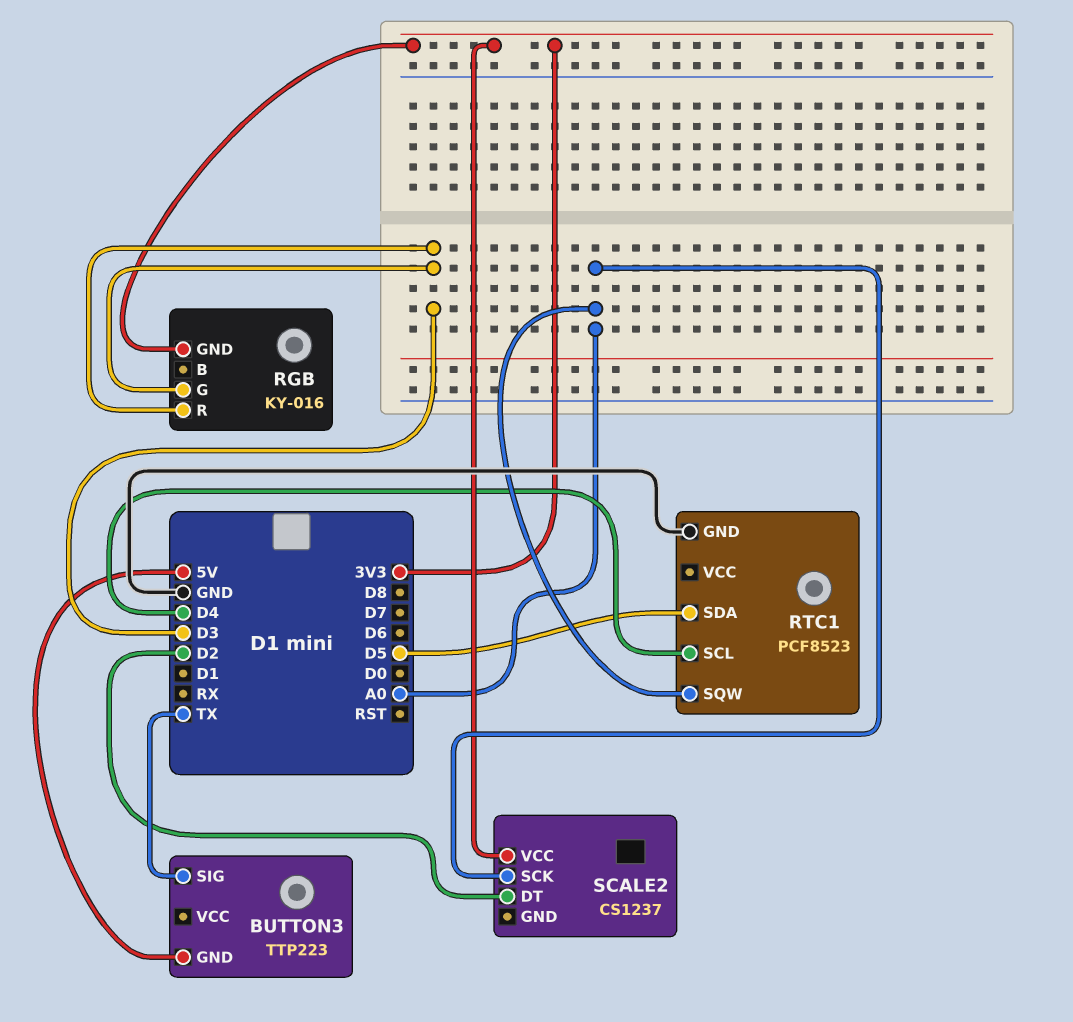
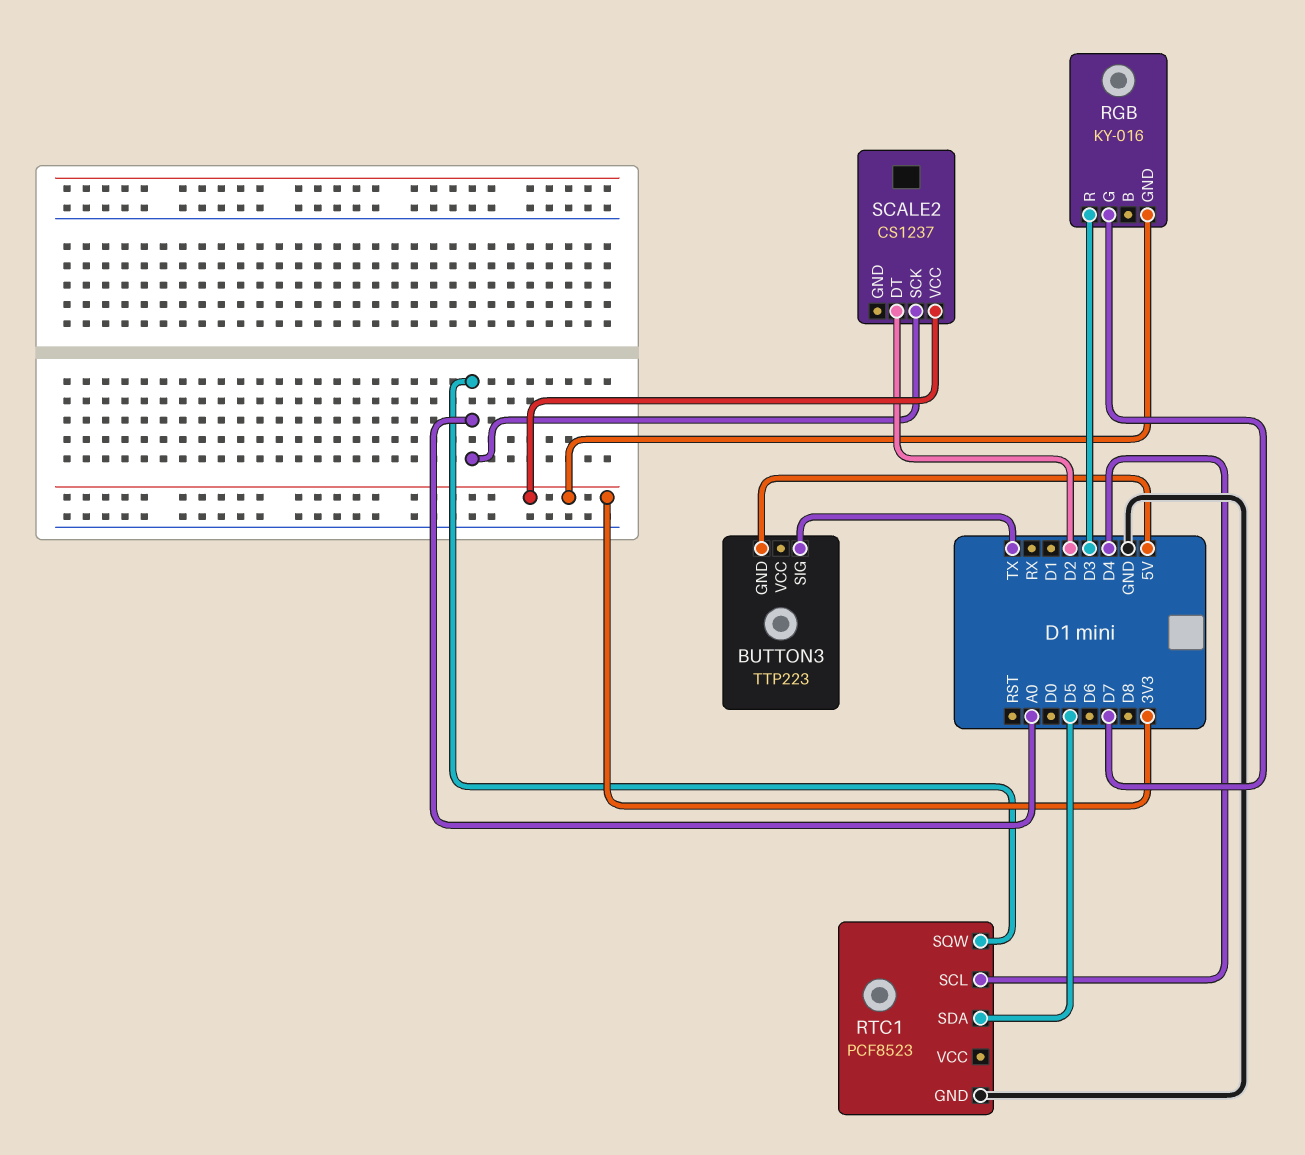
RGB pin G: D3 -> D7

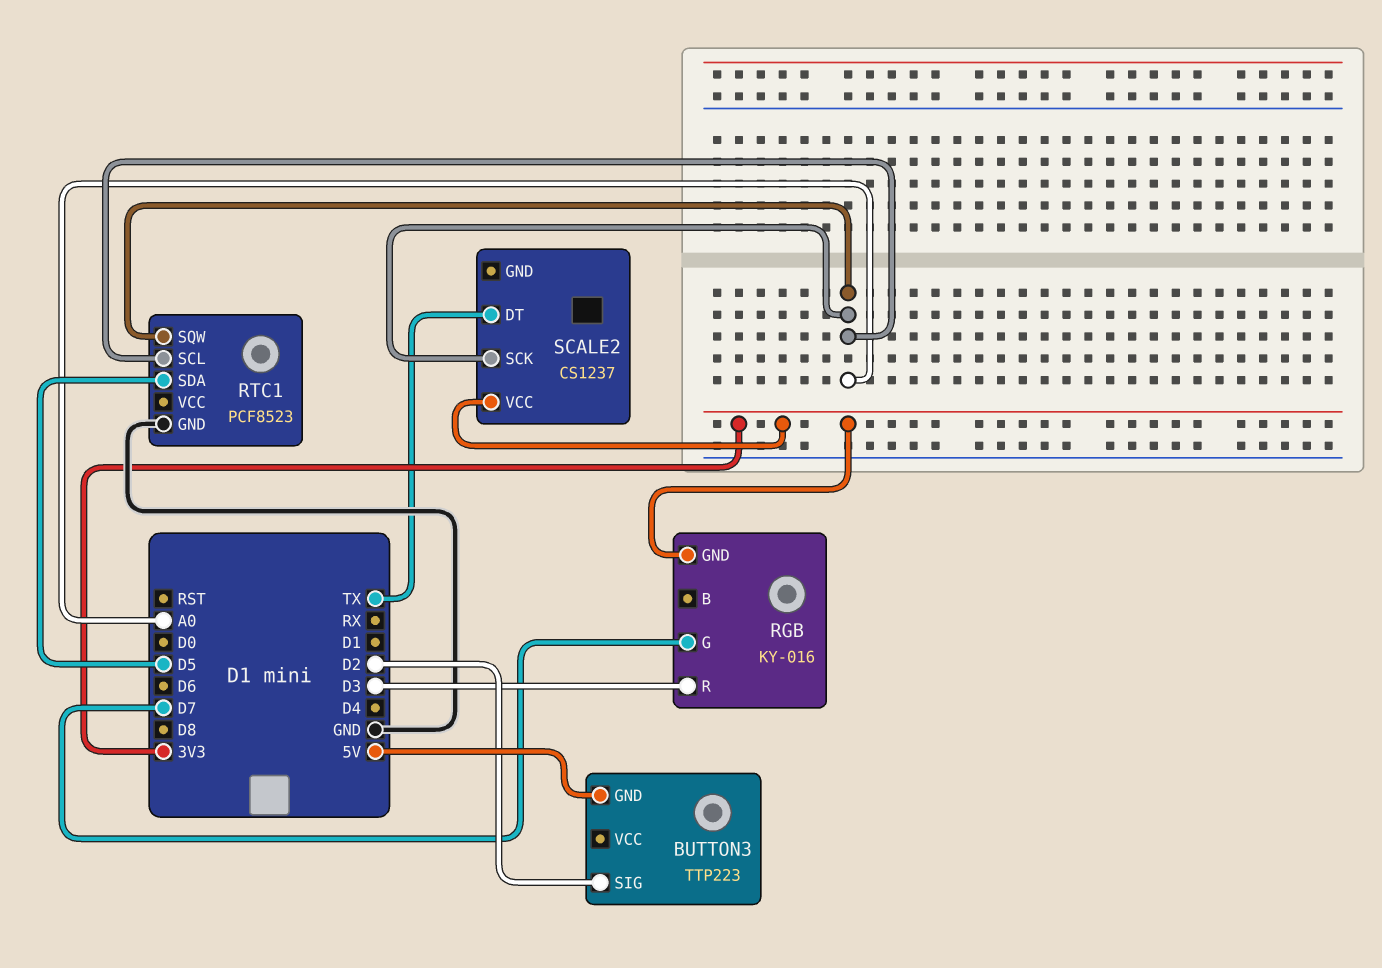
BUTTON3 pin SIG: TX -> D2
RTC1 pin SCL: D4 -> A0
SCALE2 pin DT: D2 -> TX

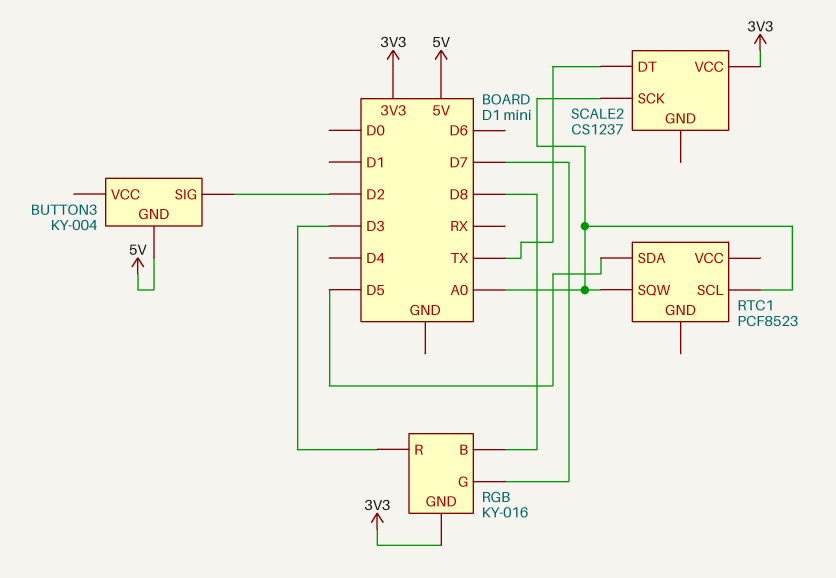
BUTTON3: TTP223 -> KY-004
RGB pin B: none -> D8
RTC1 pin GND: GND -> none

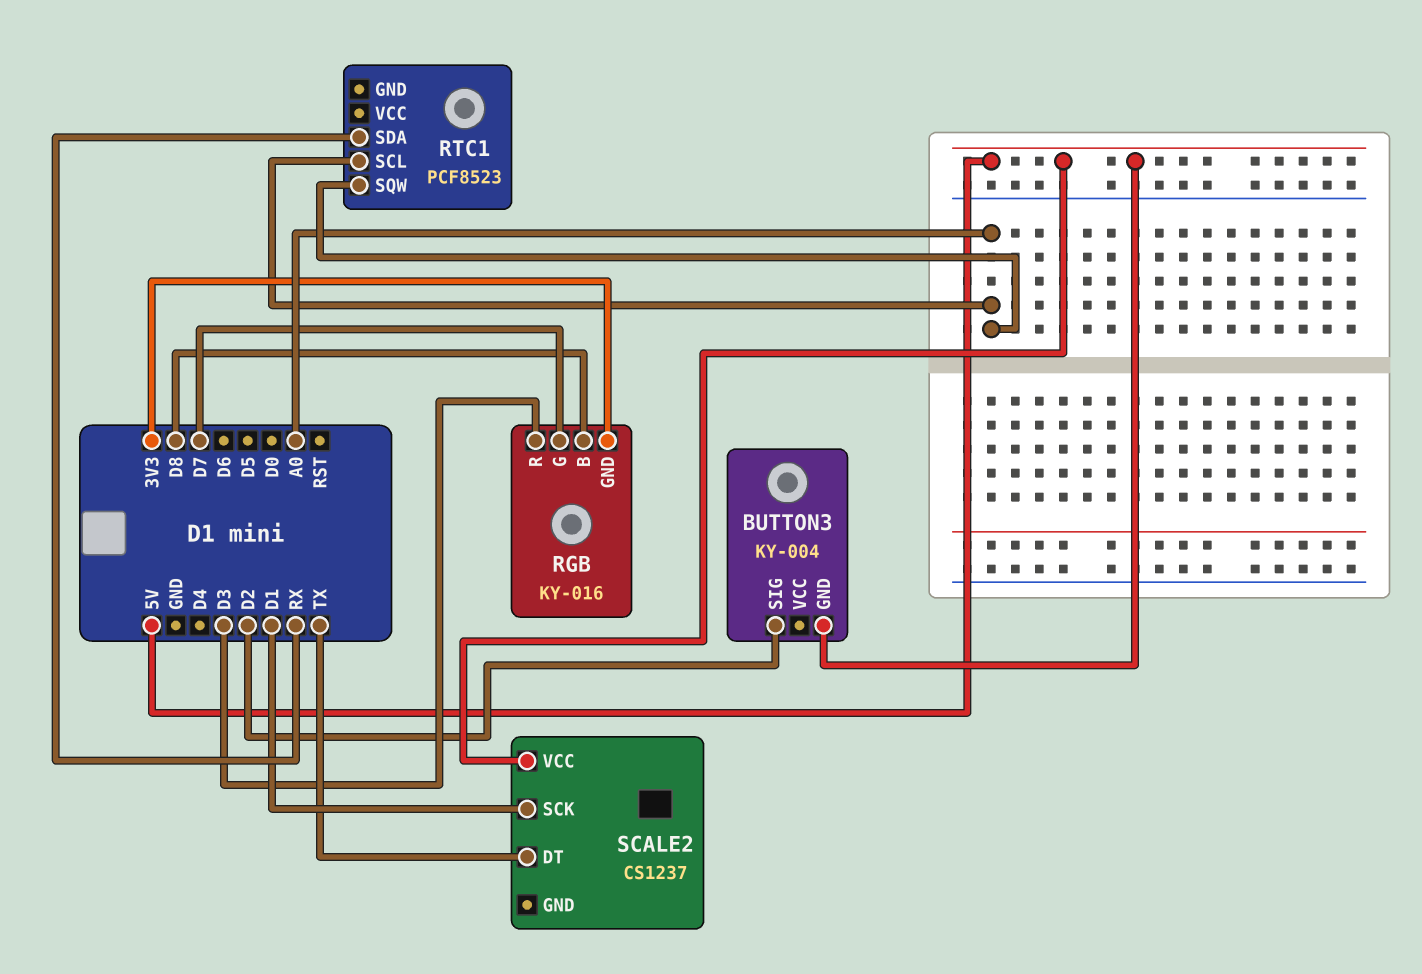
RTC1 pin SDA: D5 -> RX
SCALE2 pin SCK: A0 -> D1
SCALE2 pin VCC: 3V3 -> 5V

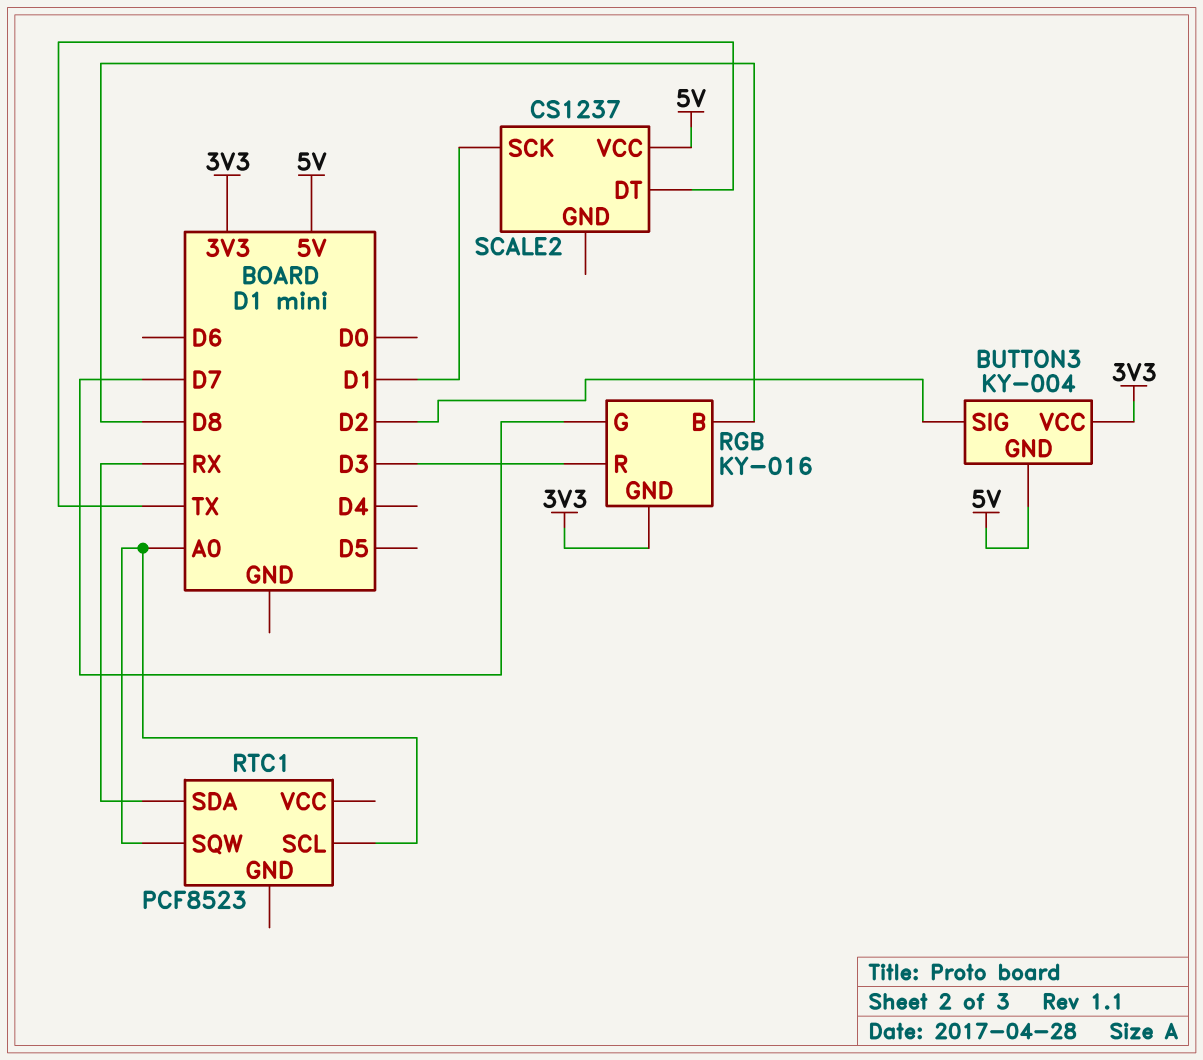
BUTTON3 pin VCC: none -> 3V3

